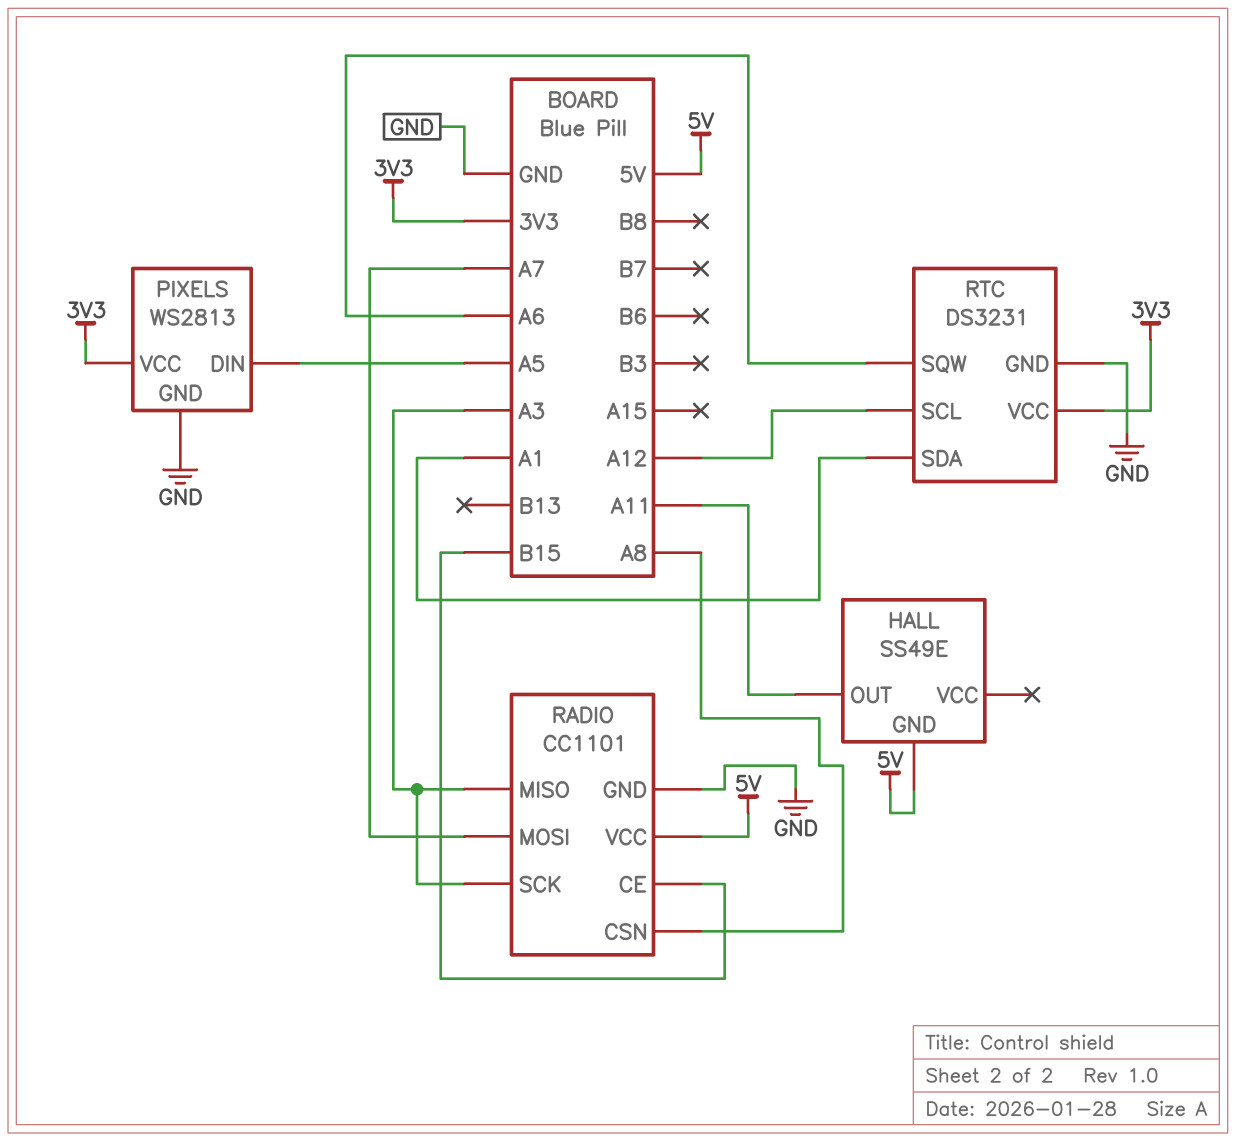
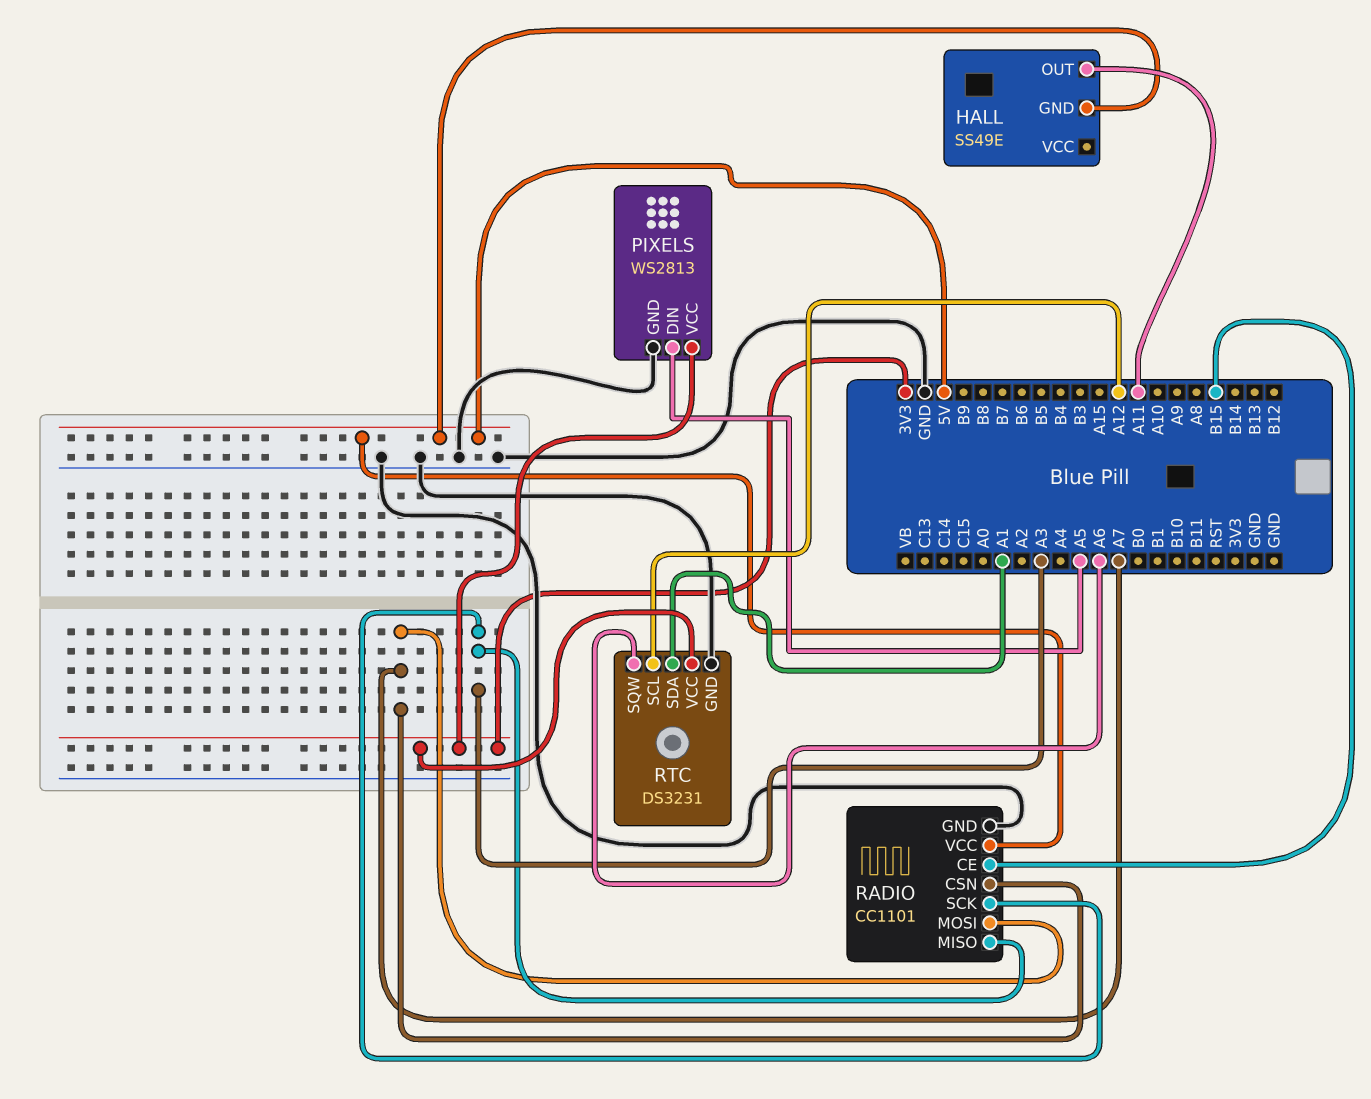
RADIO pin CSN: A8 -> A7

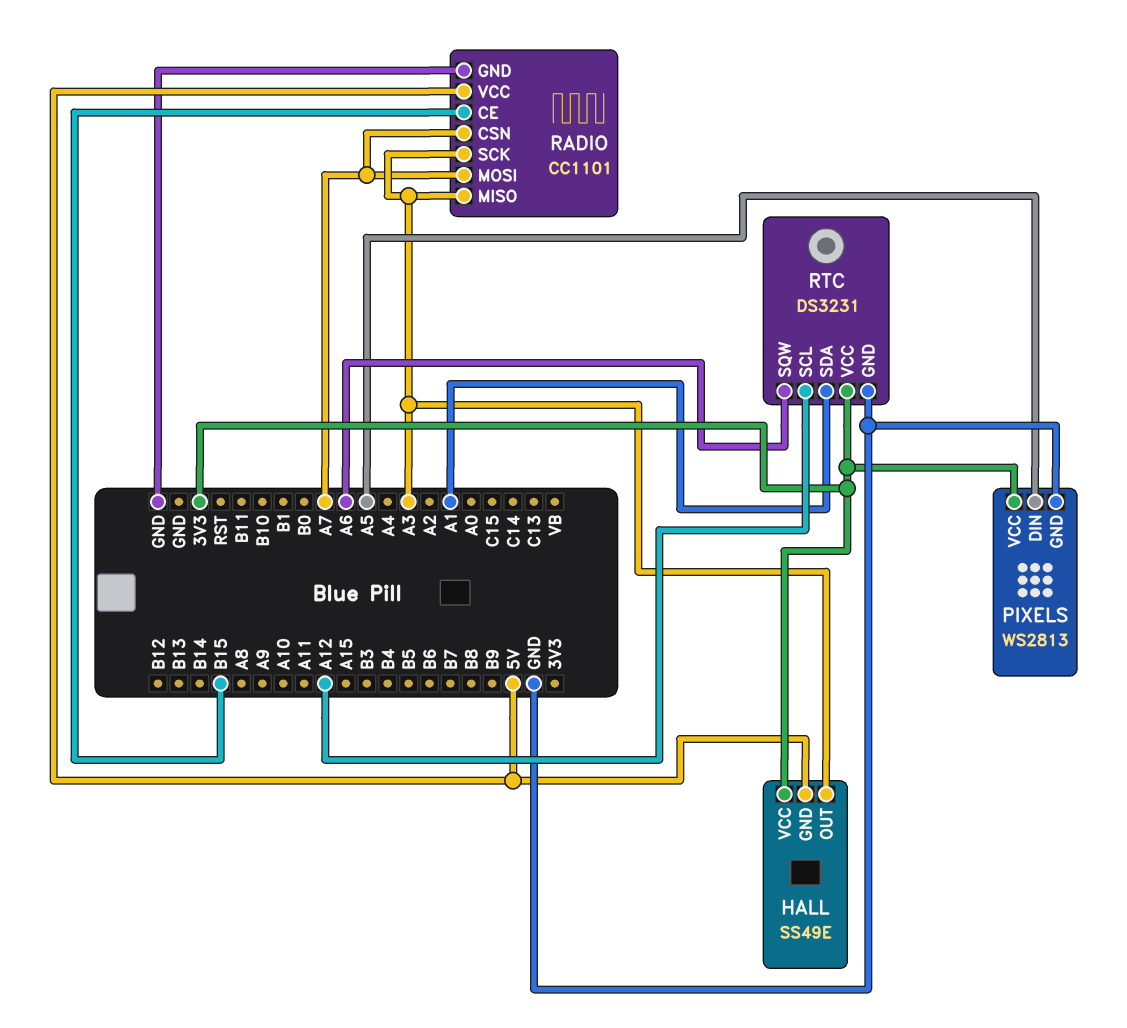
HALL pin OUT: A11 -> A3
HALL pin VCC: none -> 3V3

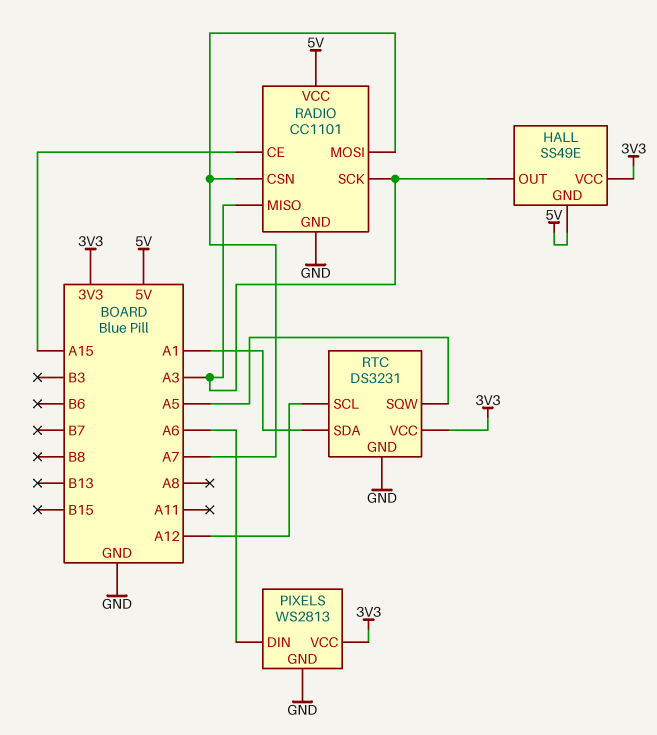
PIXELS pin DIN: A5 -> A6
RADIO pin CE: B15 -> A15
RTC pin SQW: A6 -> A5

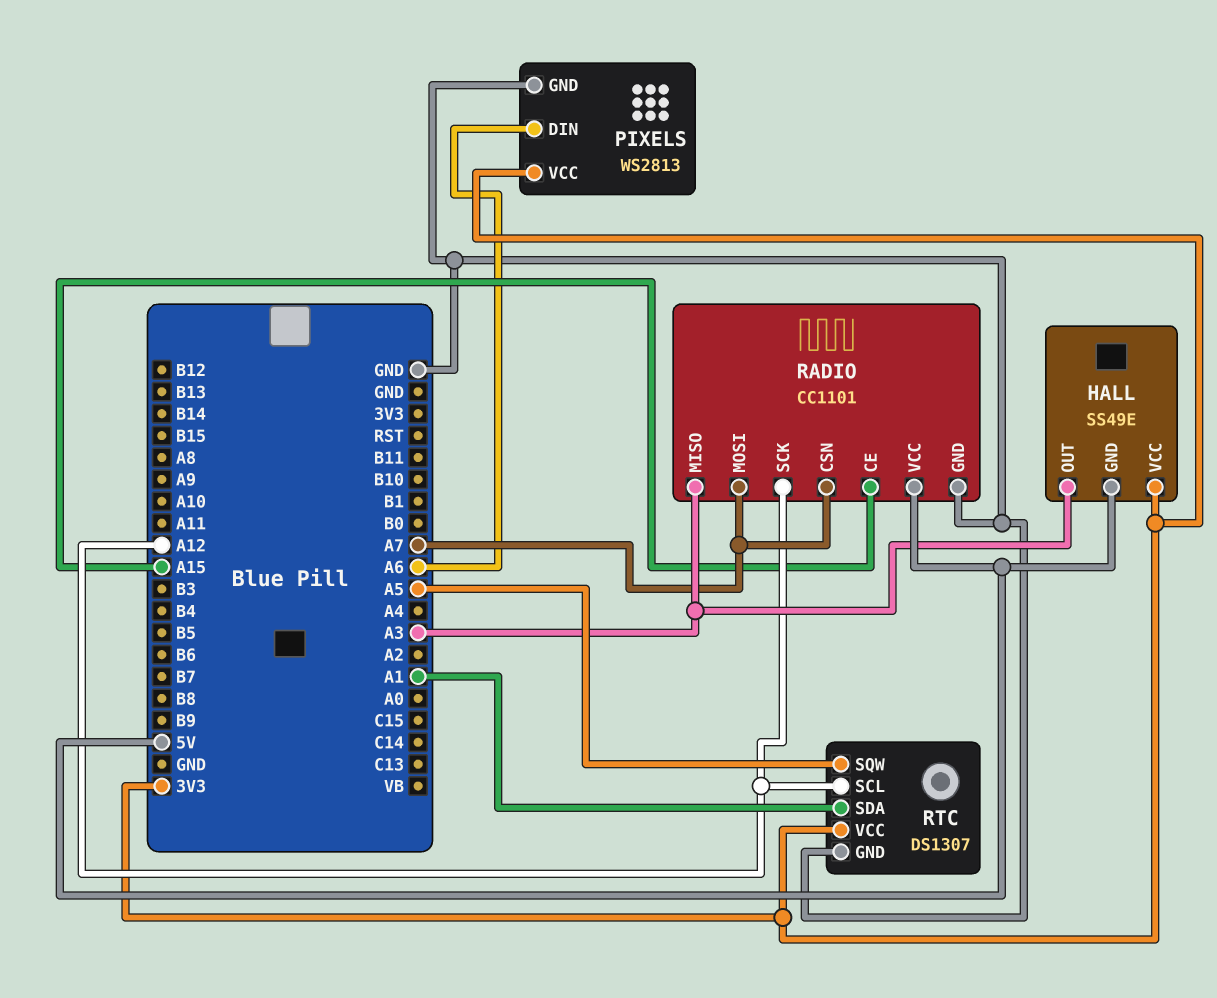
RADIO pin SCK: A3 -> A12
RTC: DS3231 -> DS1307

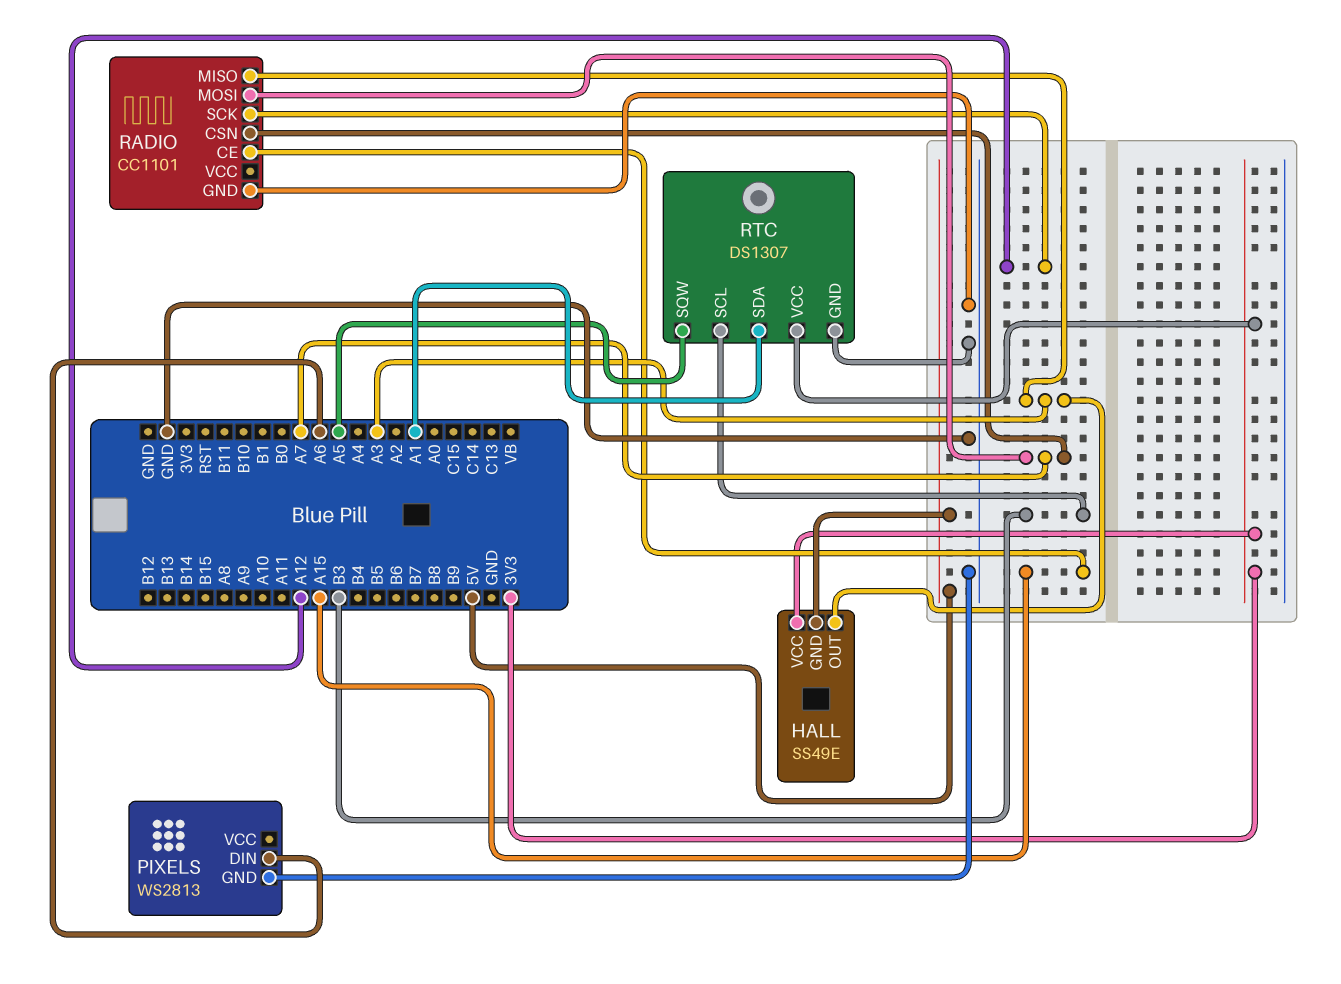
PIXELS pin VCC: 3V3 -> none
RADIO pin VCC: 5V -> none
RTC pin SCL: A12 -> B3

